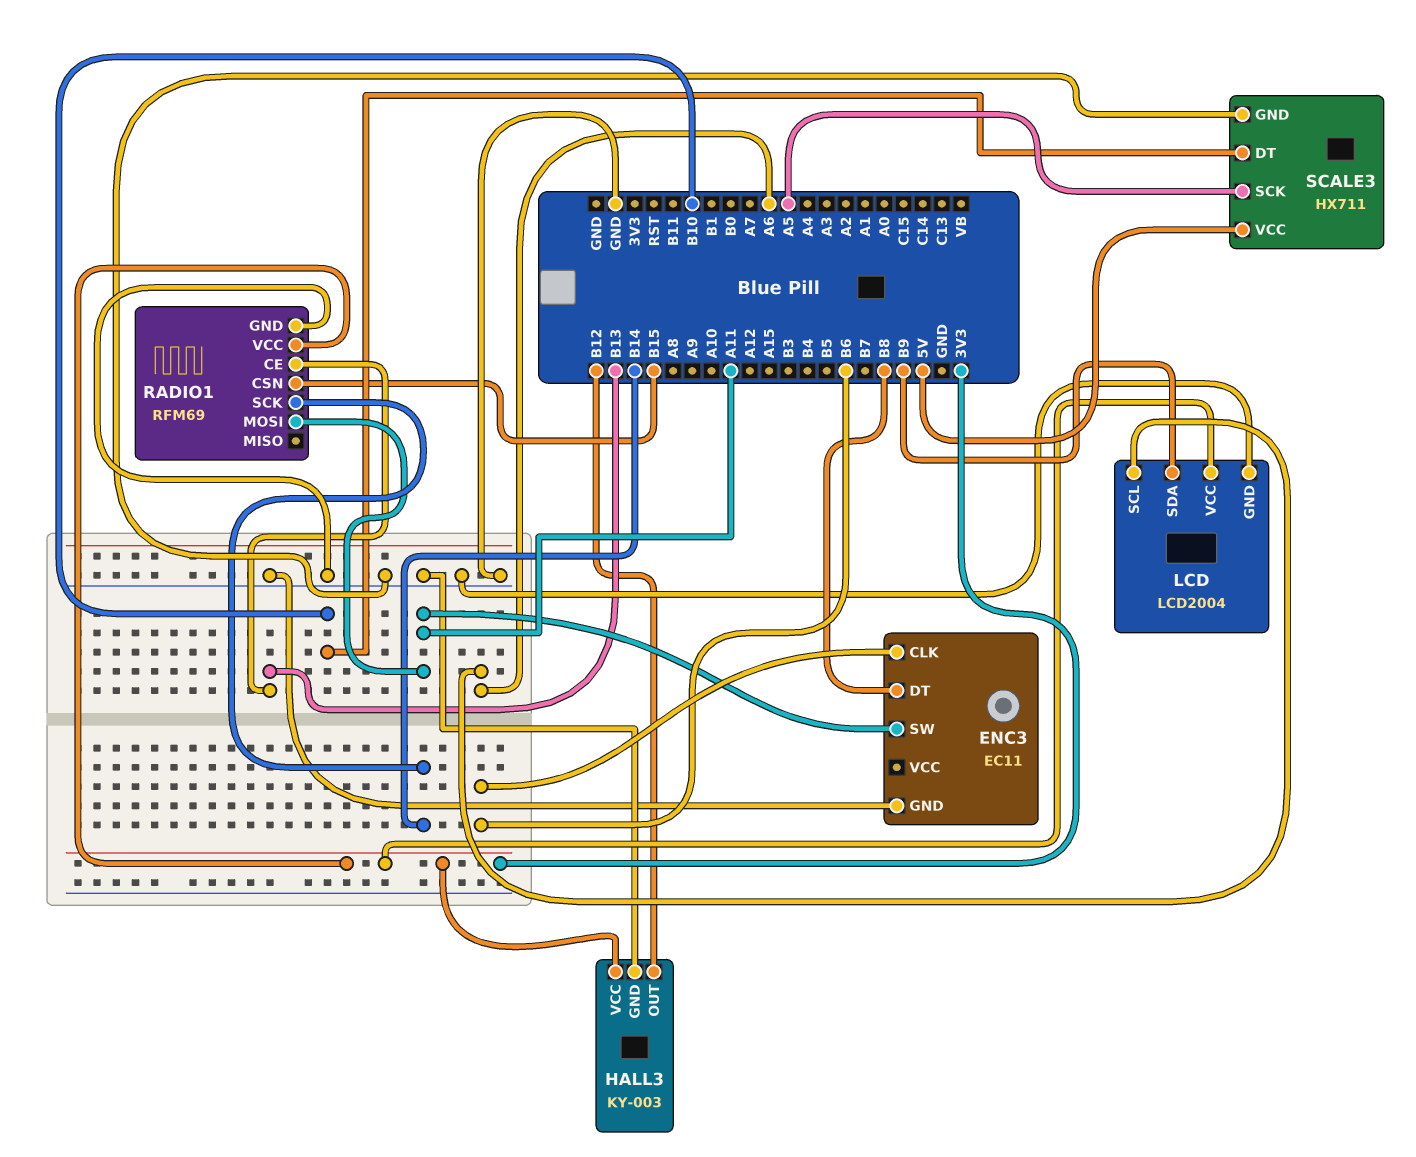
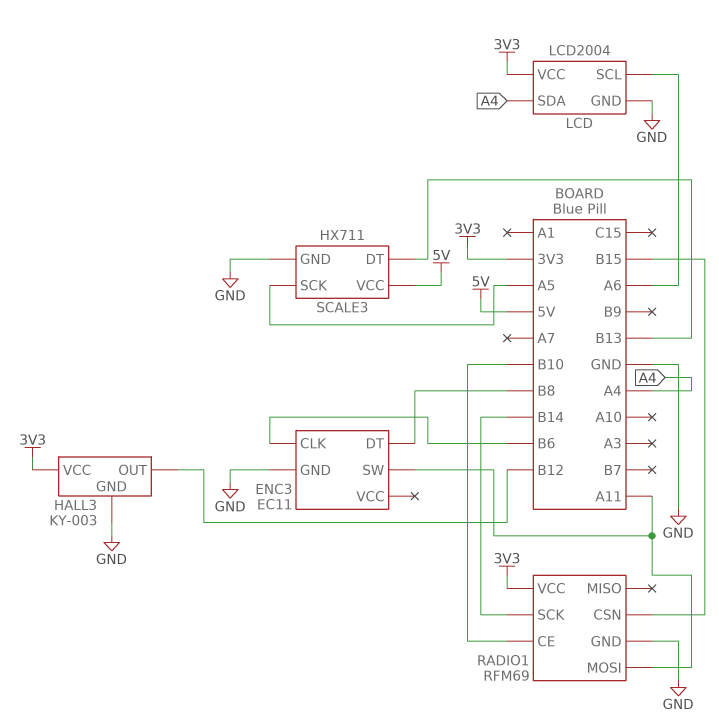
LCD pin SDA: B9 -> A4
RADIO1 pin CE: B13 -> B10
SCALE3 pin DT: B10 -> B13

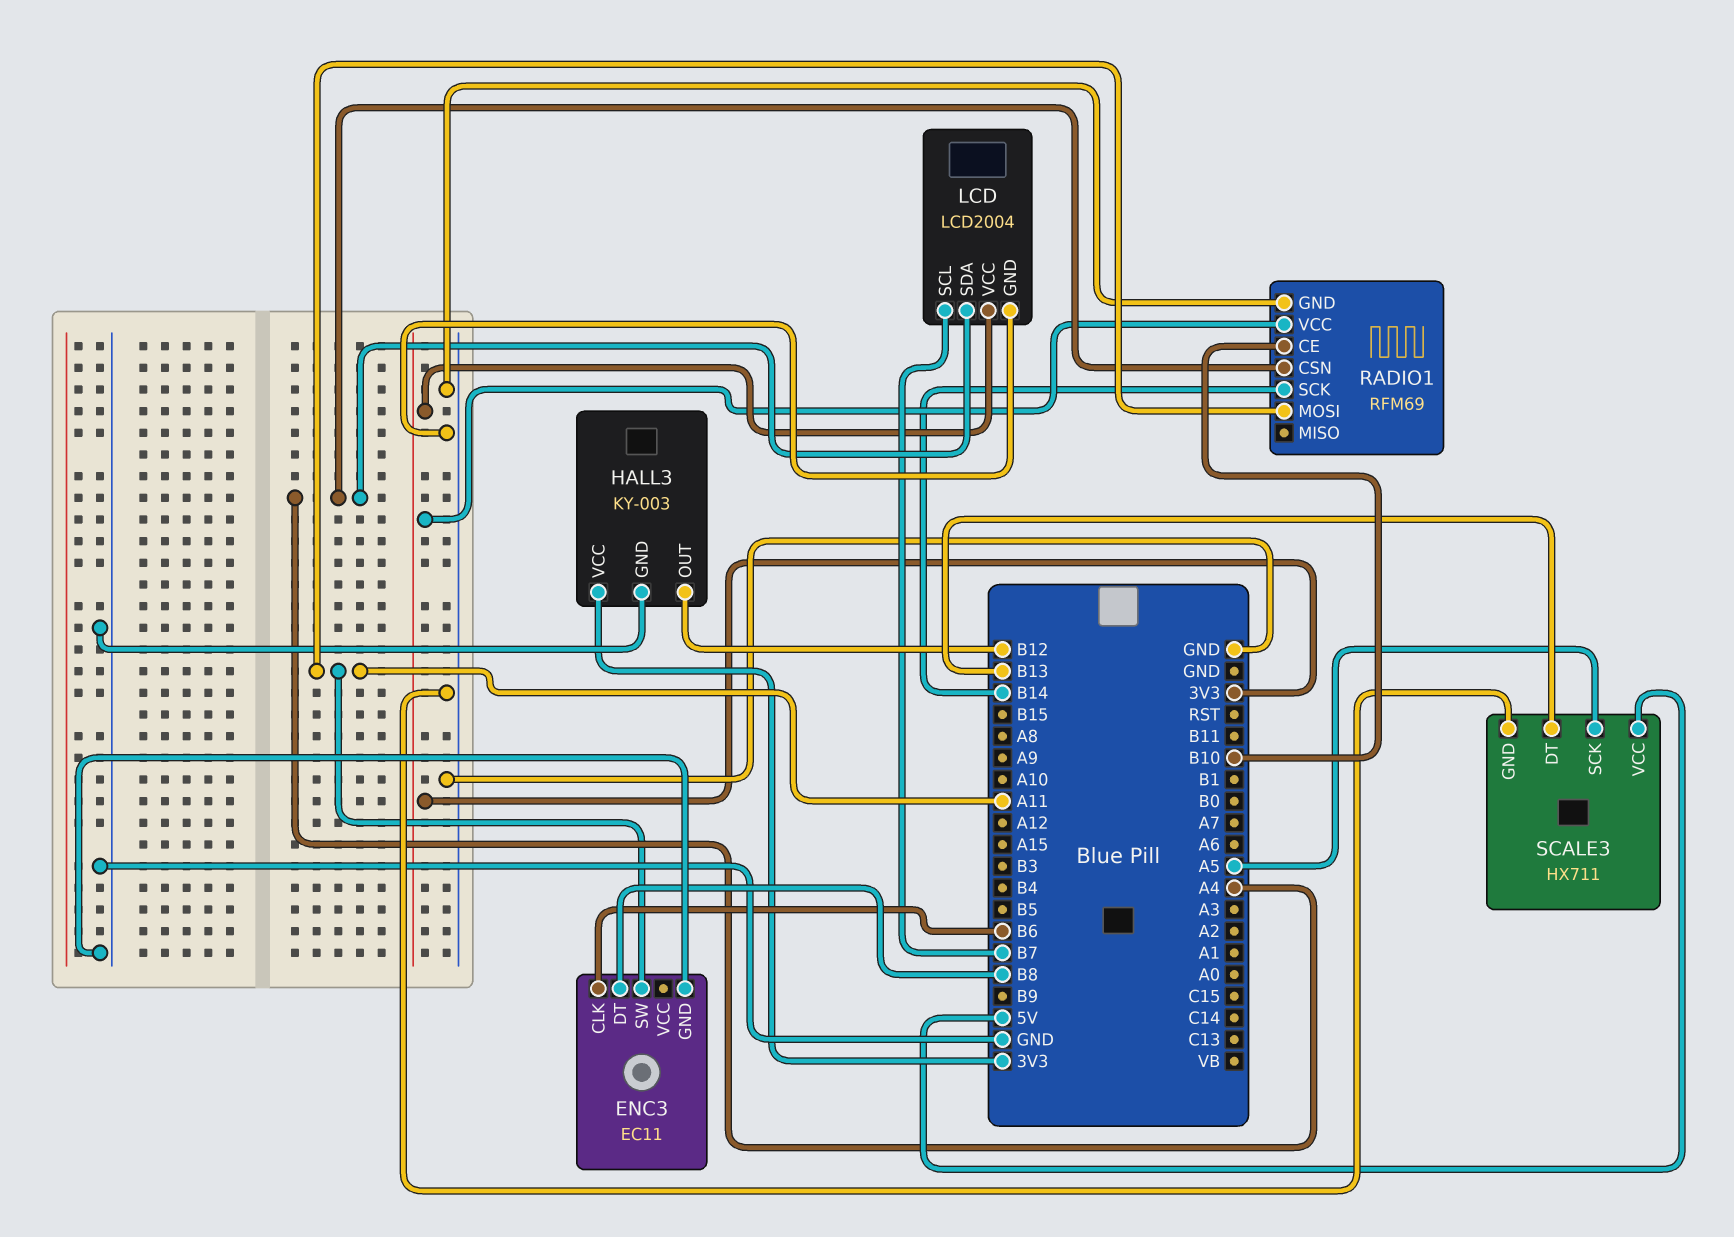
LCD pin SCL: A6 -> B7
RADIO1 pin CSN: B15 -> A4

